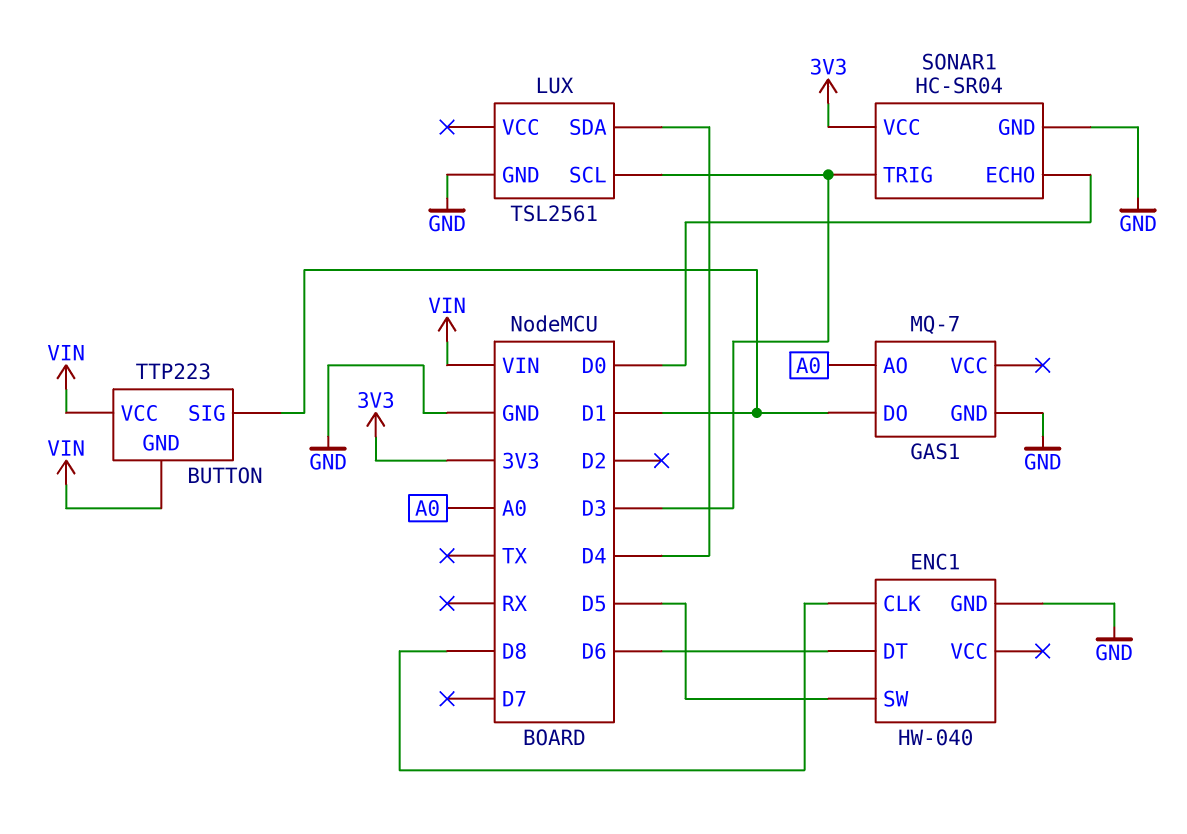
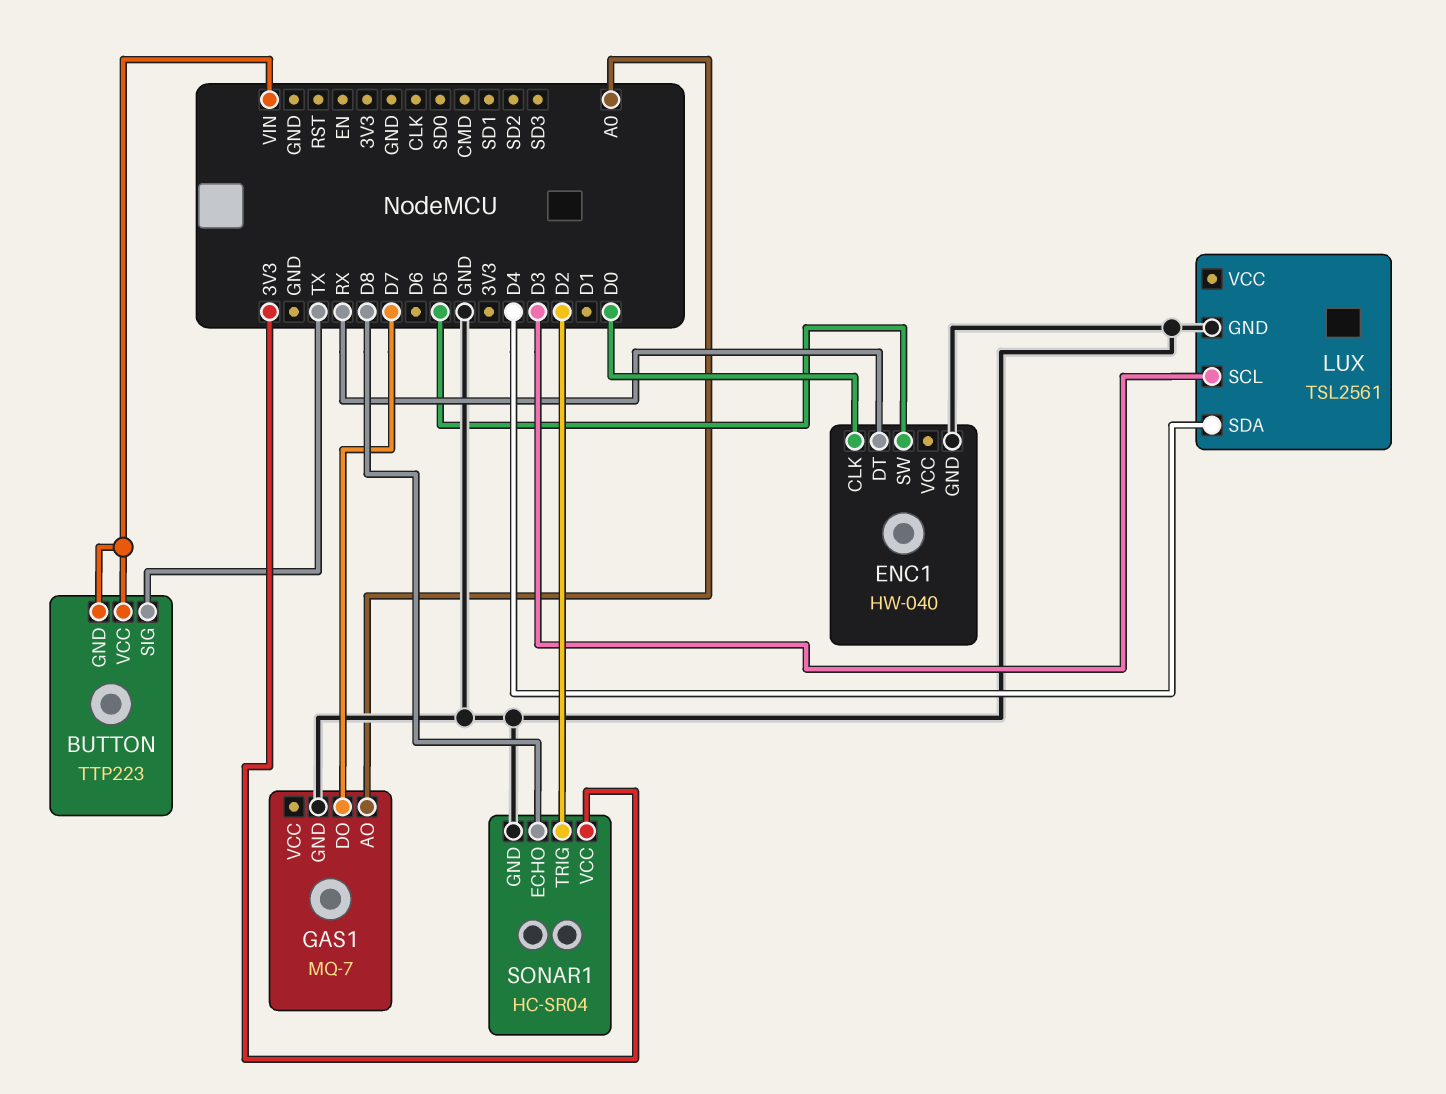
BUTTON pin SIG: D1 -> TX
ENC1 pin CLK: D8 -> D0
ENC1 pin DT: D6 -> RX
GAS1 pin DO: D1 -> D7
SONAR1 pin ECHO: D0 -> D8
SONAR1 pin TRIG: D3 -> D2

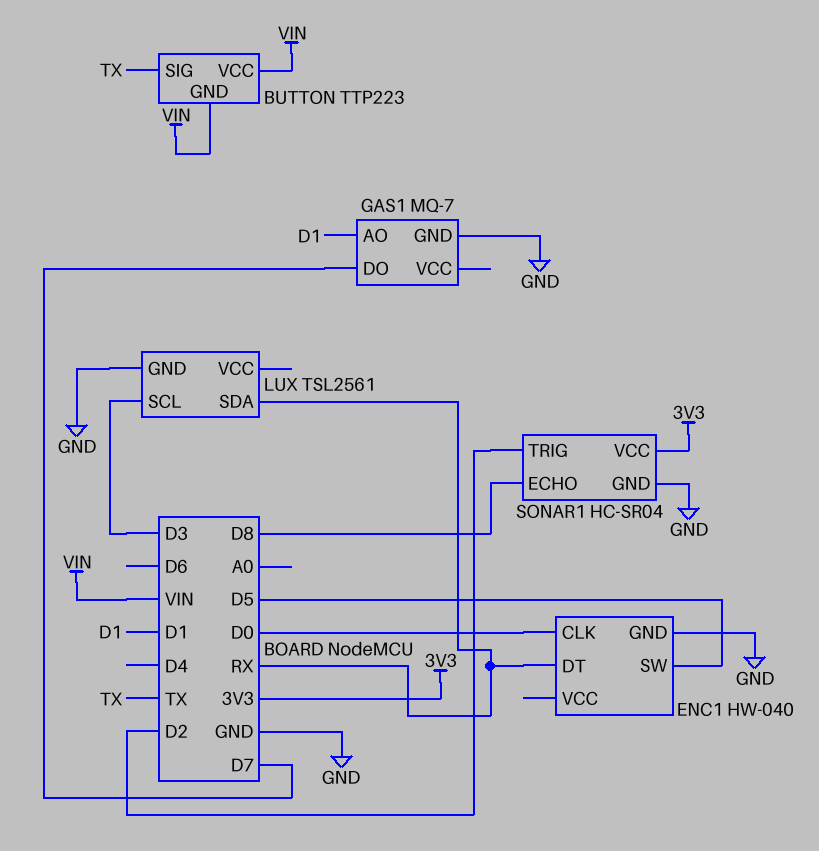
GAS1 pin AO: A0 -> D1
LUX pin SDA: D4 -> RX

